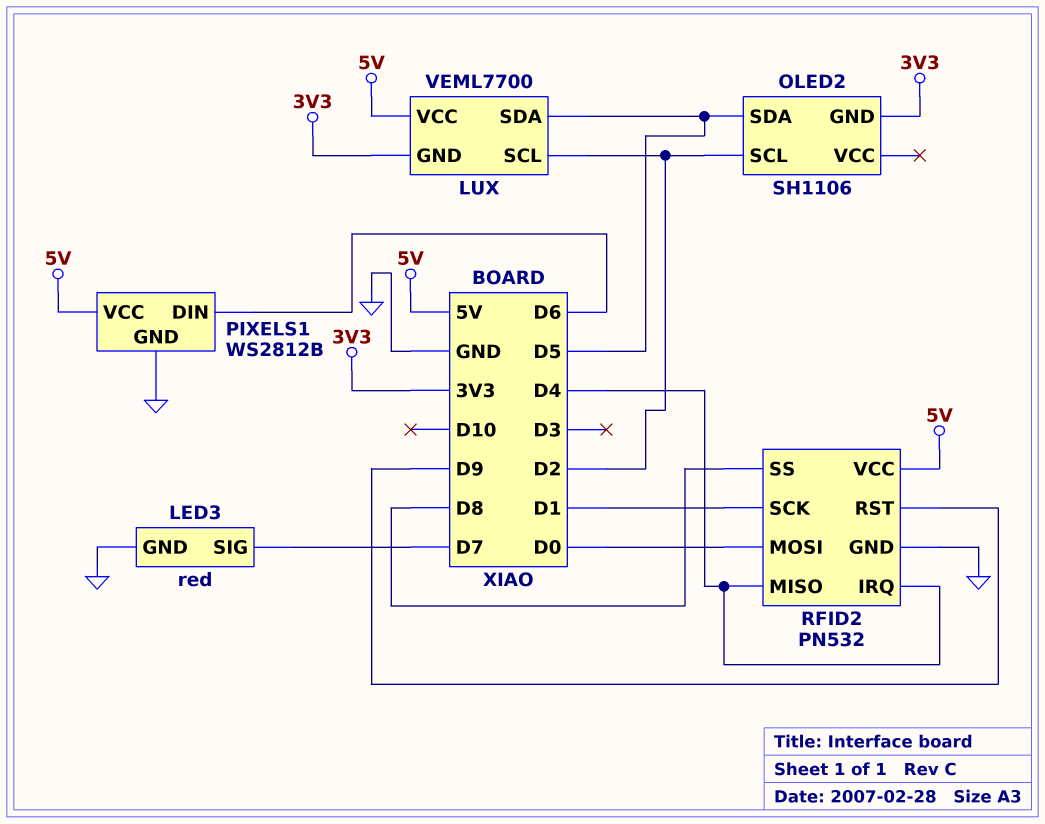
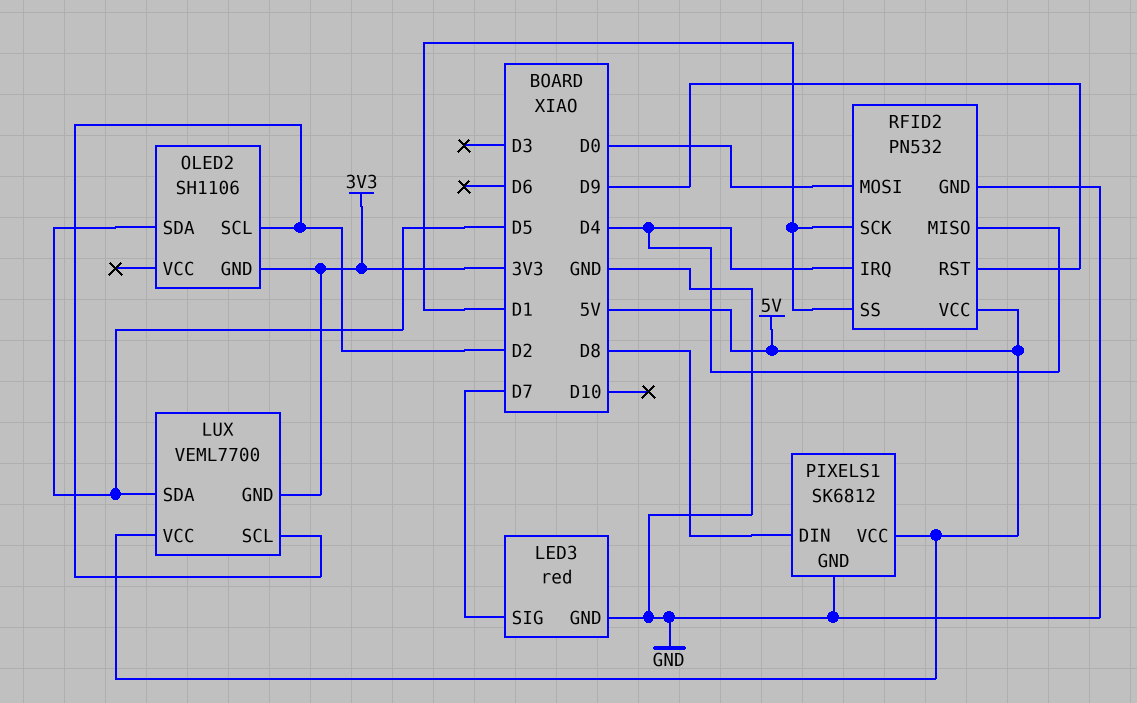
PIXELS1: WS2812B -> SK6812
PIXELS1 pin DIN: D6 -> D8
RFID2 pin SS: D8 -> D1

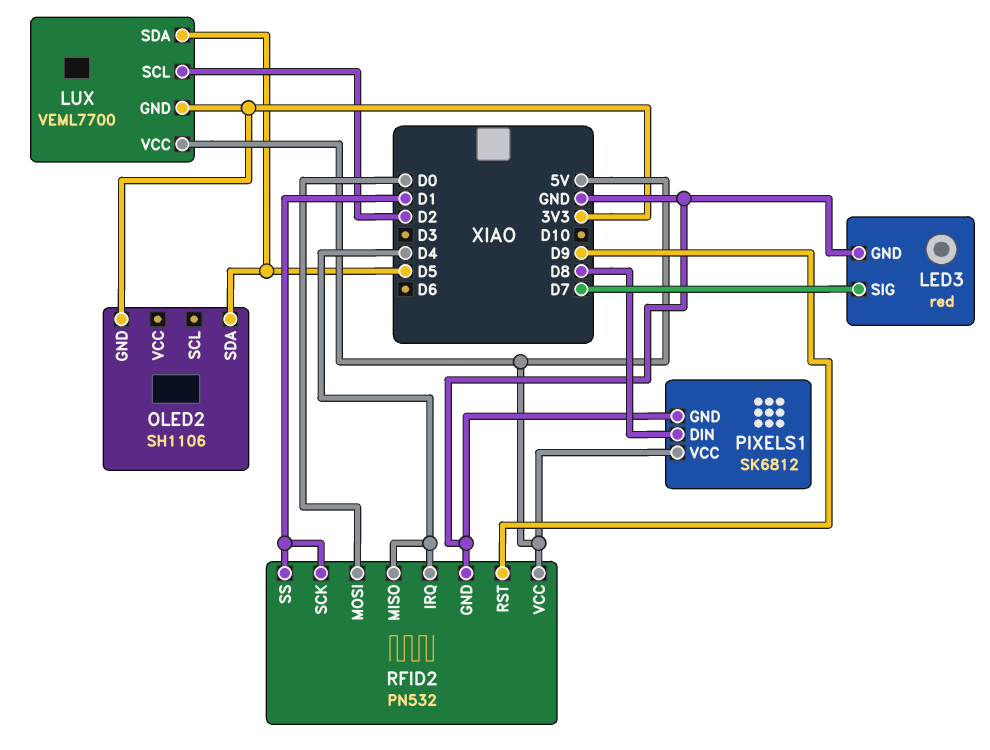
OLED2 pin SCL: D2 -> none

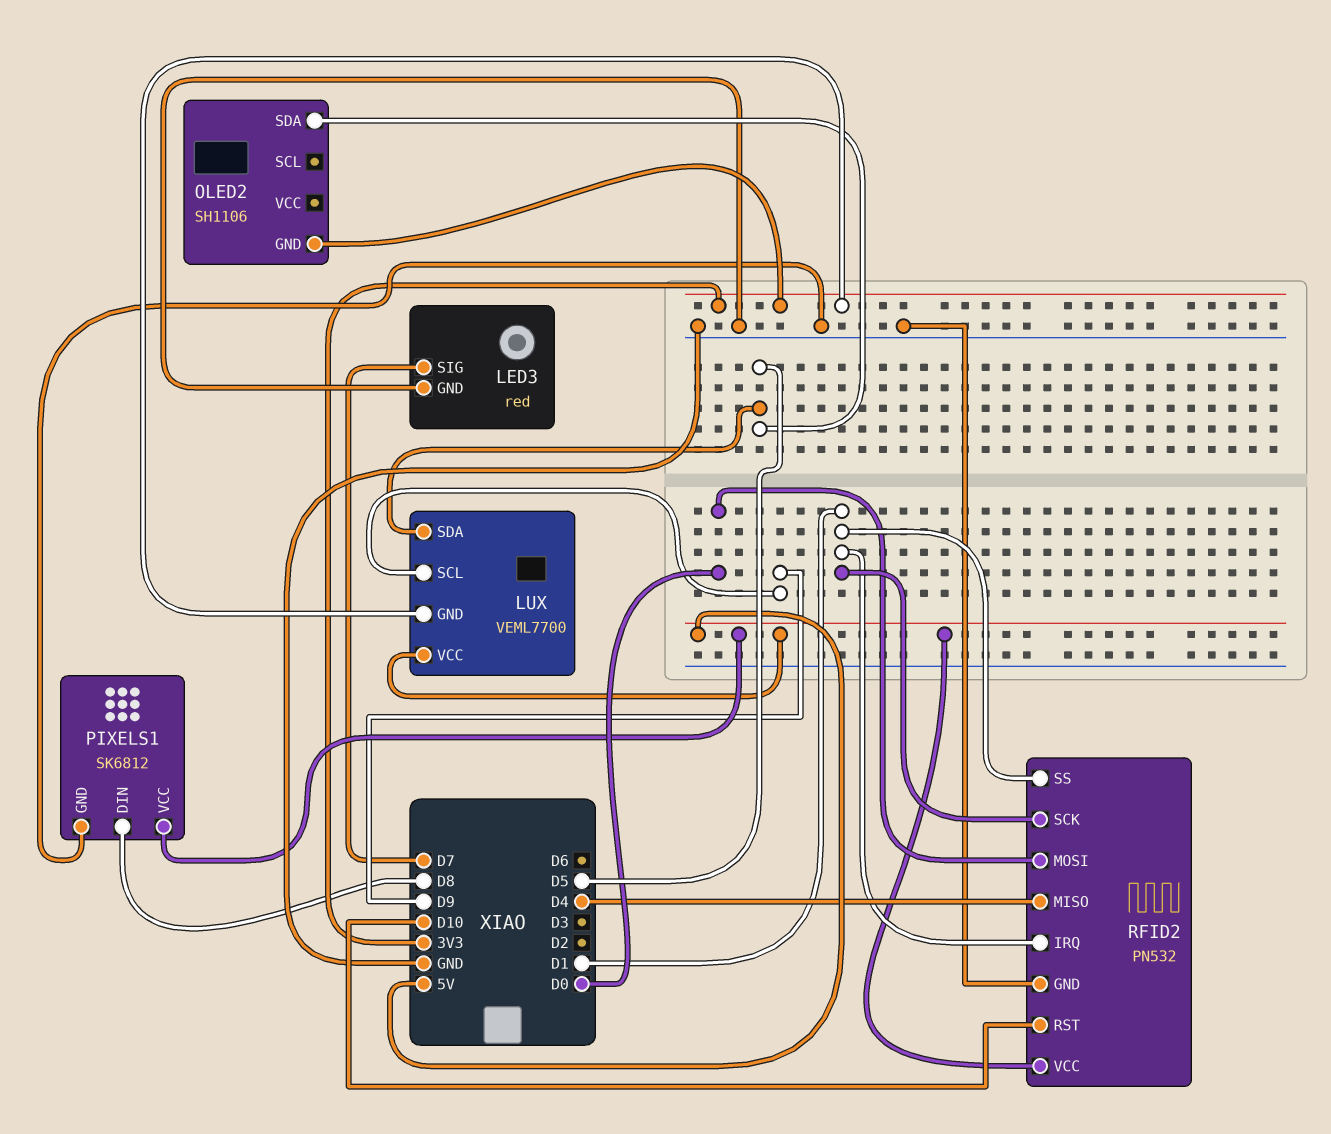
LUX pin SCL: D2 -> D9
RFID2 pin IRQ: D4 -> D1
RFID2 pin RST: D9 -> D10

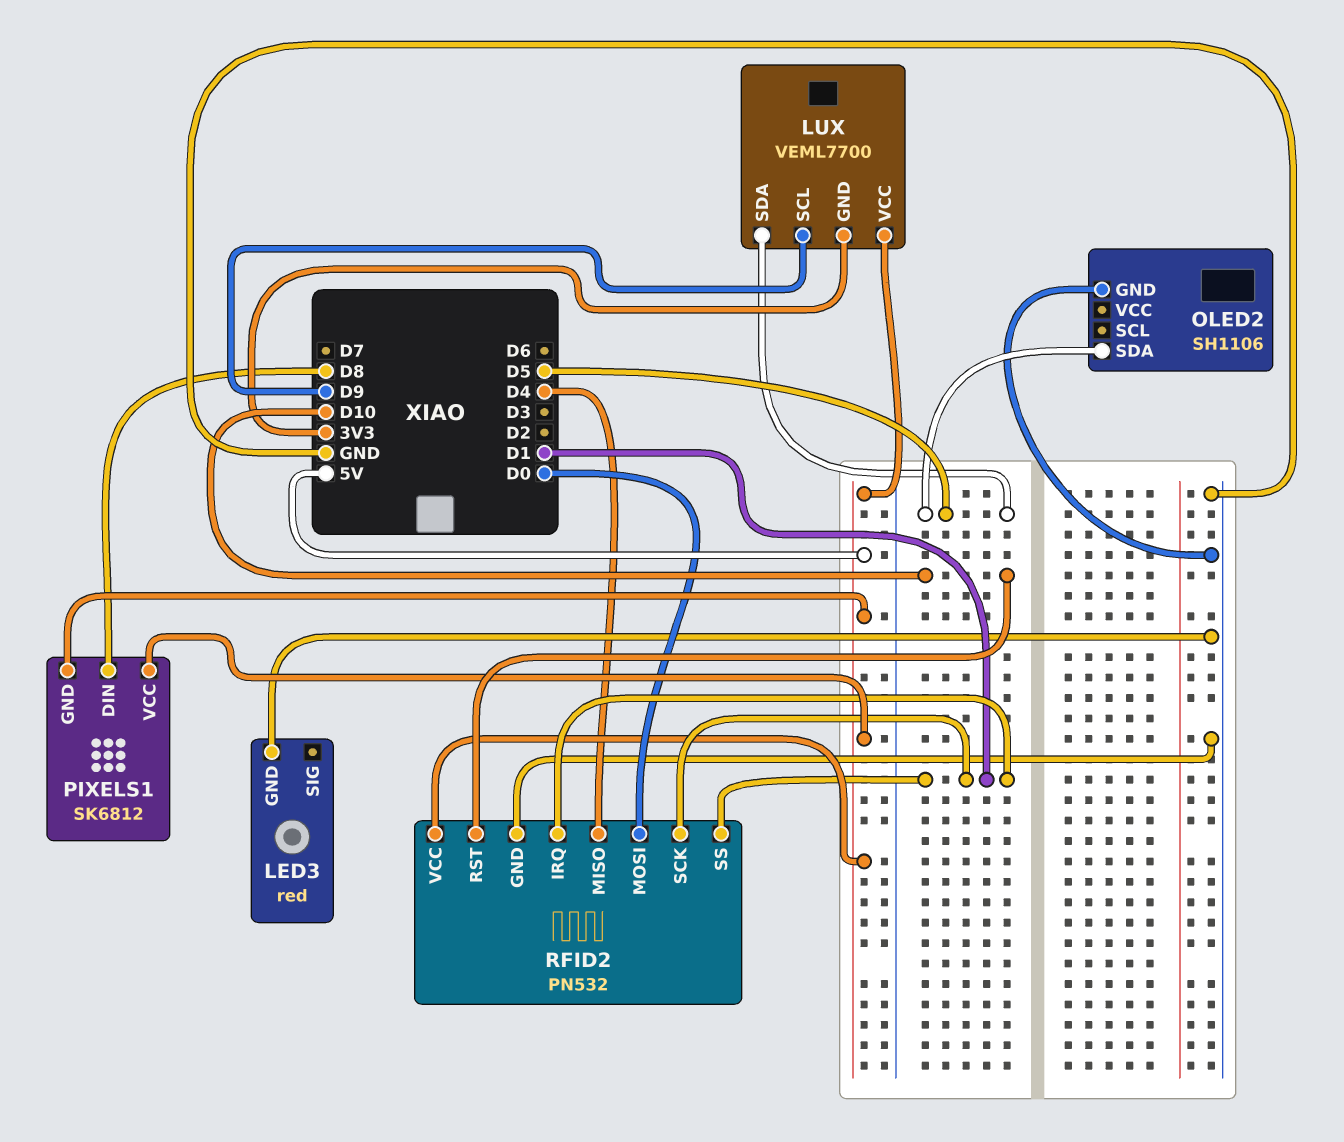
LED3 pin SIG: D7 -> none
OLED2 pin GND: 3V3 -> GND
PIXELS1 pin GND: GND -> 5V

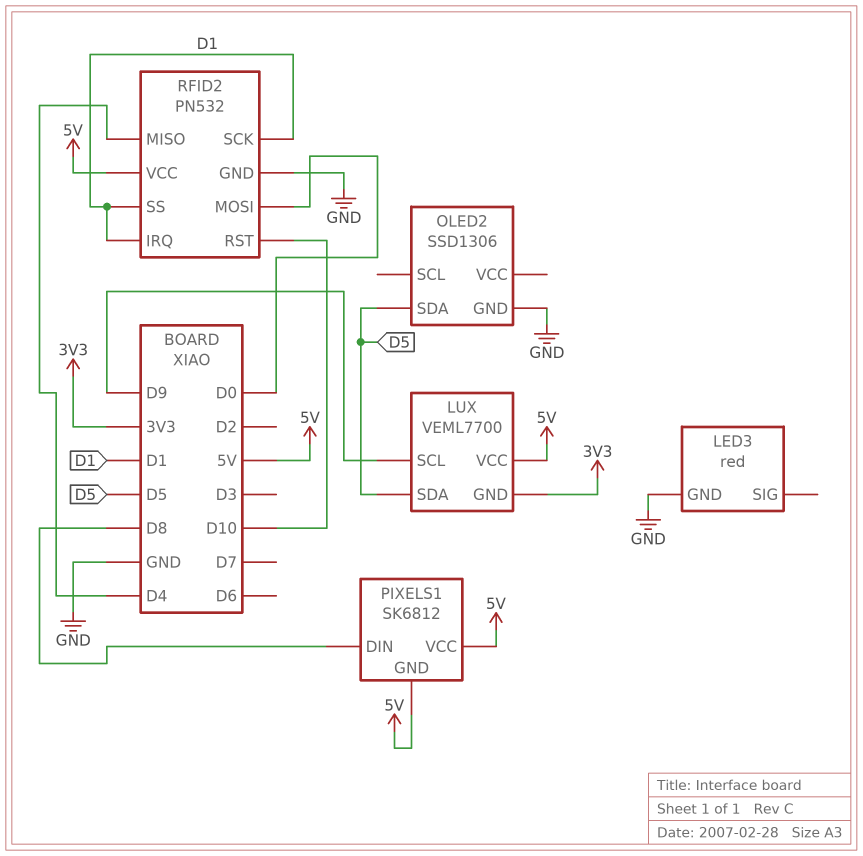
OLED2: SH1106 -> SSD1306

